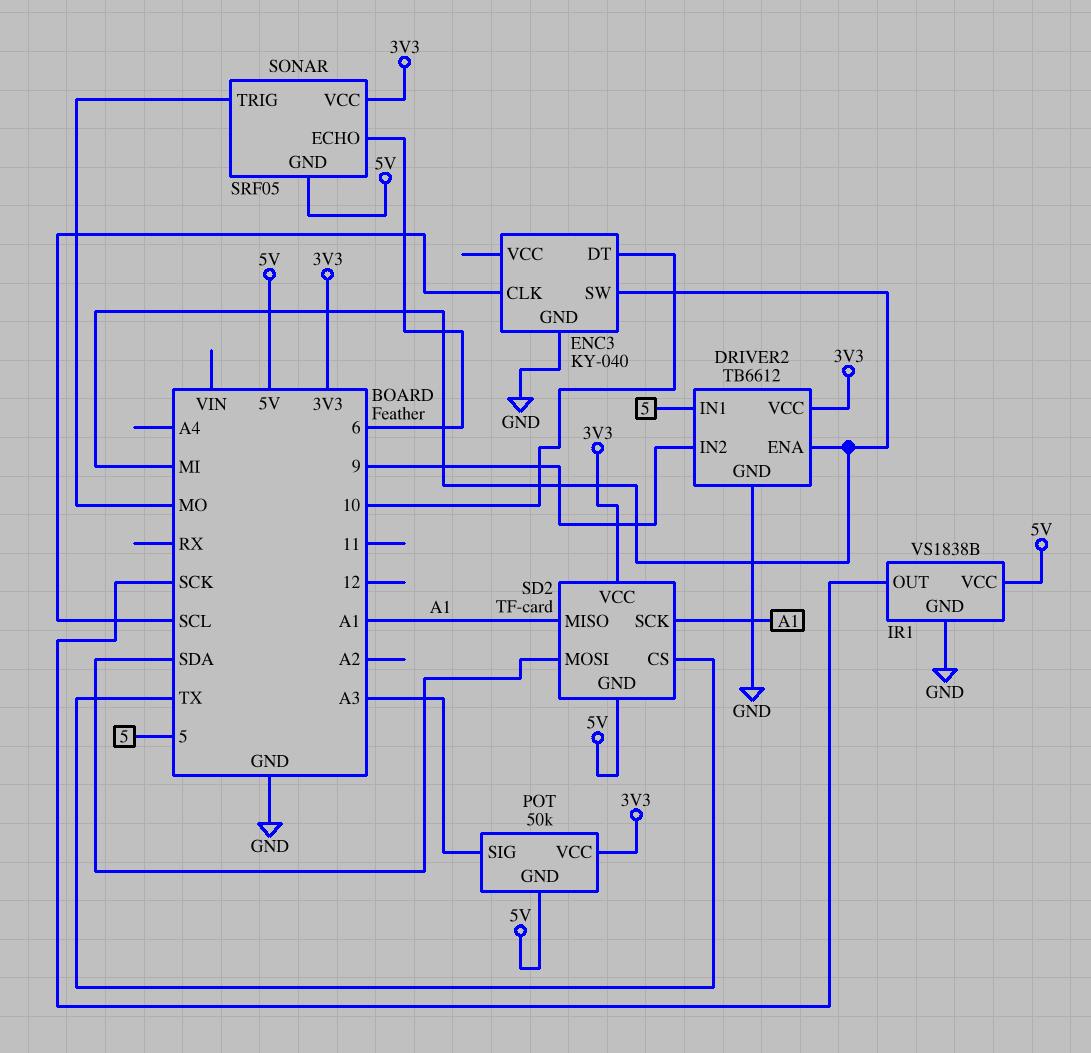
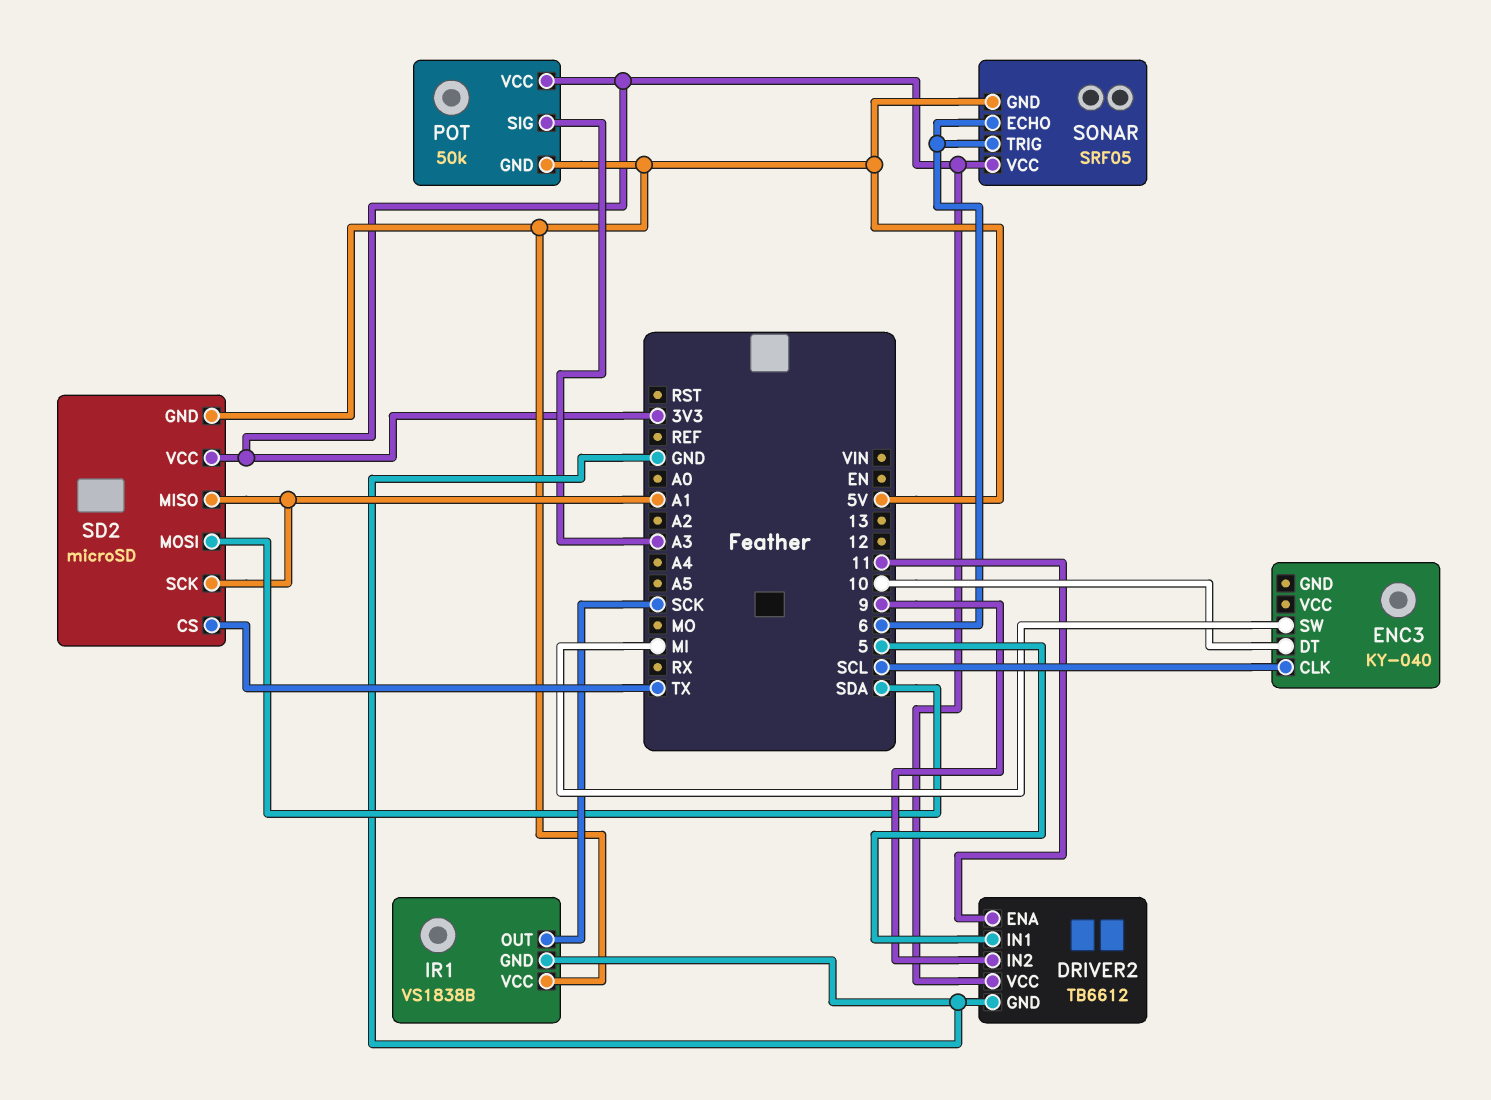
DRIVER2 pin ENA: MI -> 11
ENC3 pin GND: GND -> none
SD2: TF-card -> microSD
SONAR pin TRIG: MO -> 6

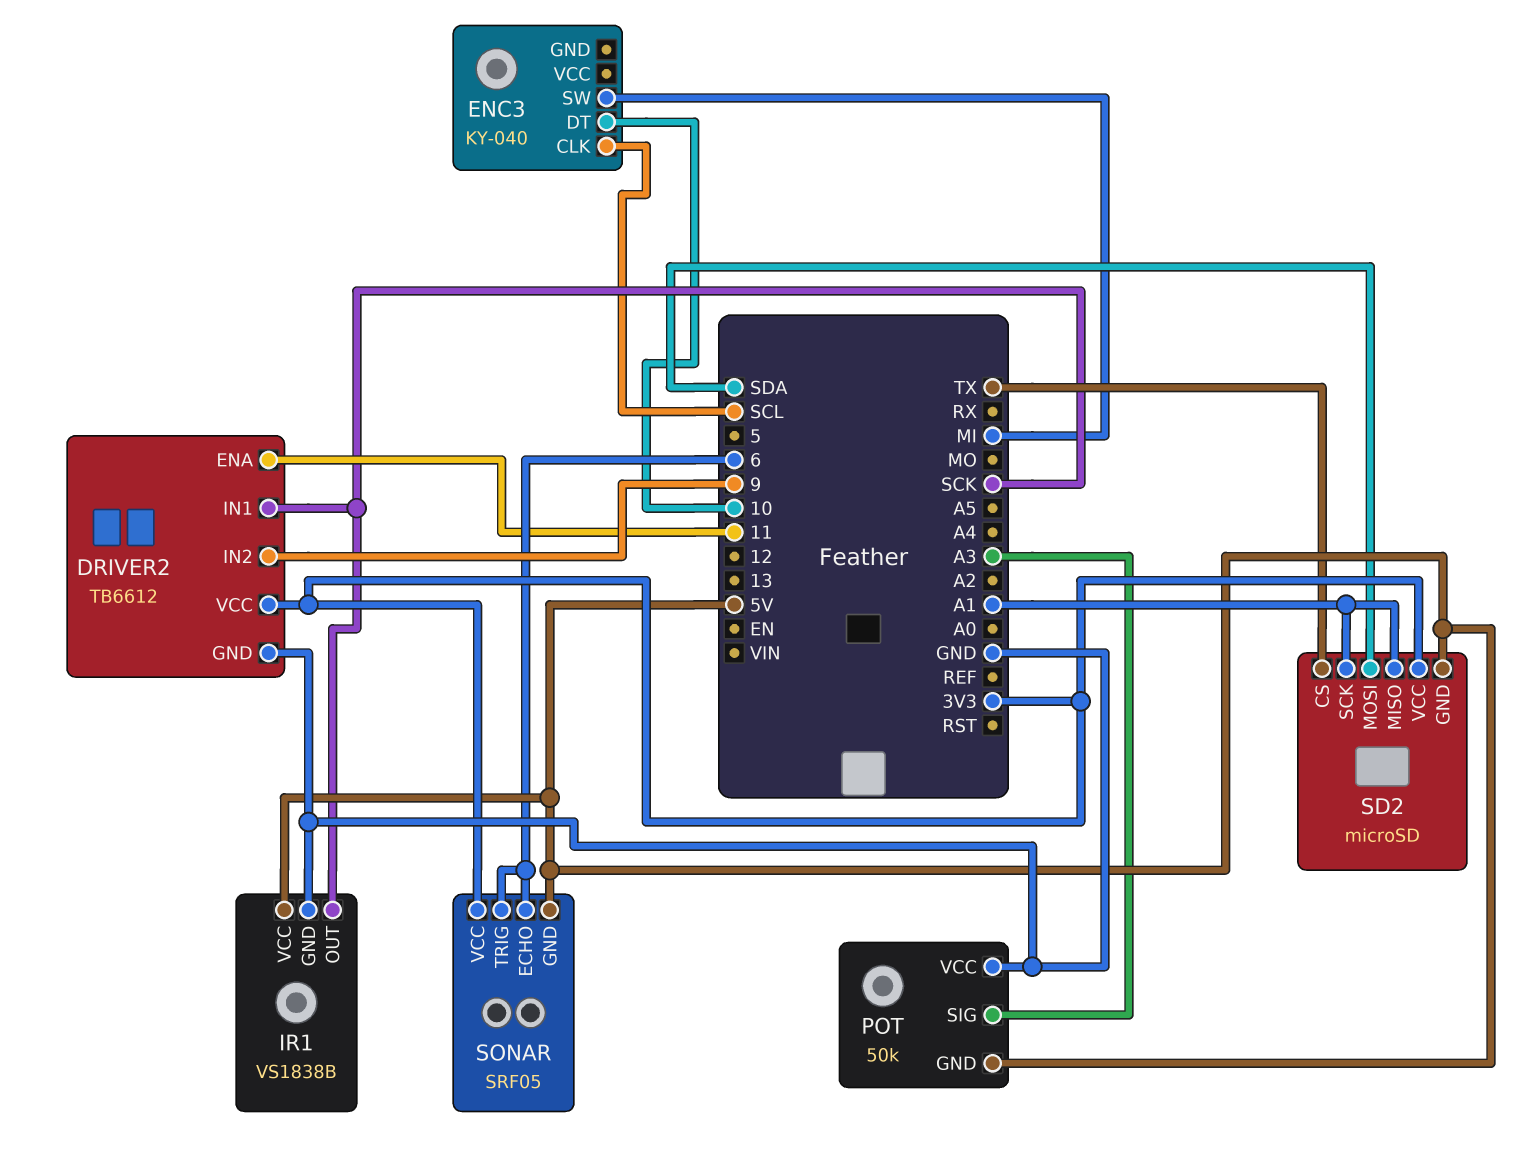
DRIVER2 pin IN1: 5 -> SCK
POT pin VCC: 3V3 -> GND

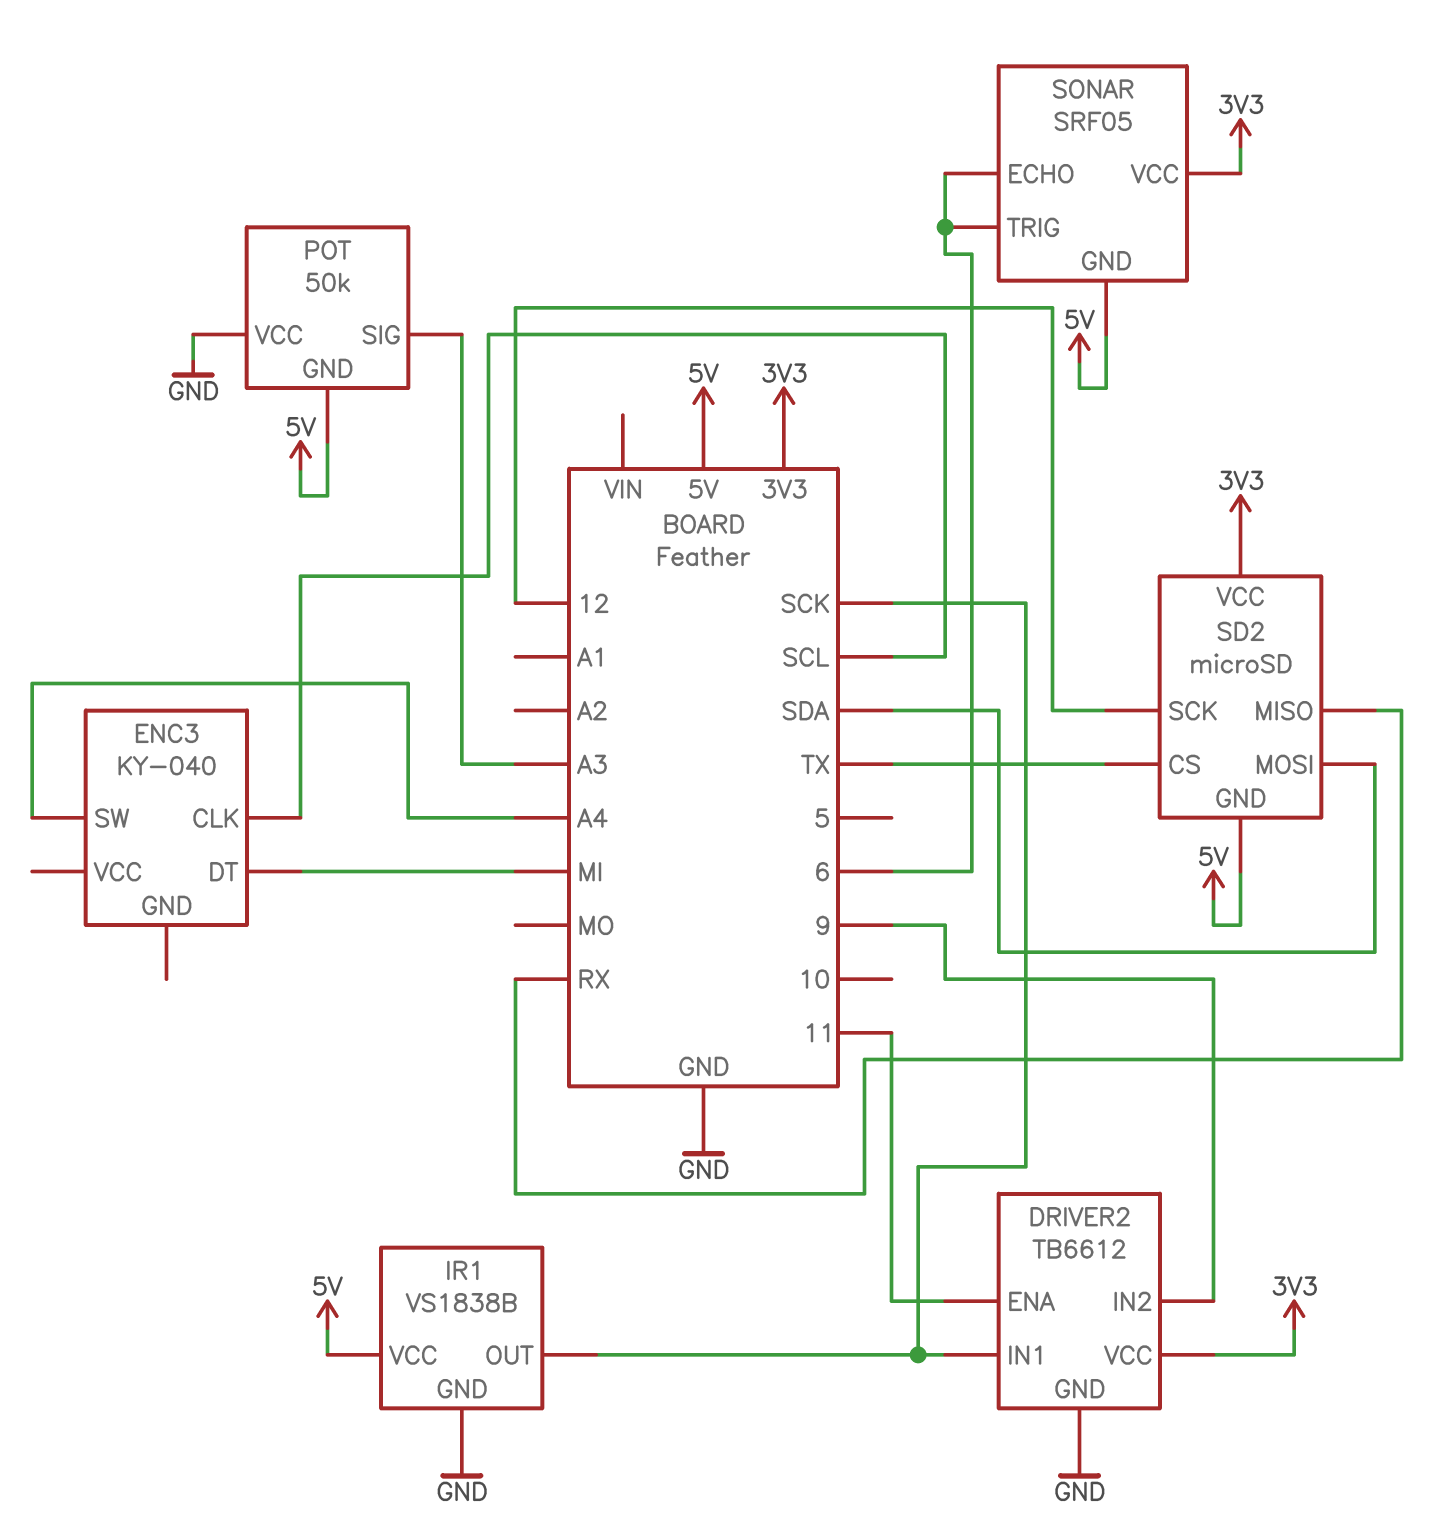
ENC3 pin DT: 10 -> MI
ENC3 pin SW: MI -> A4
SD2 pin MISO: A1 -> RX
SD2 pin SCK: A1 -> 12

